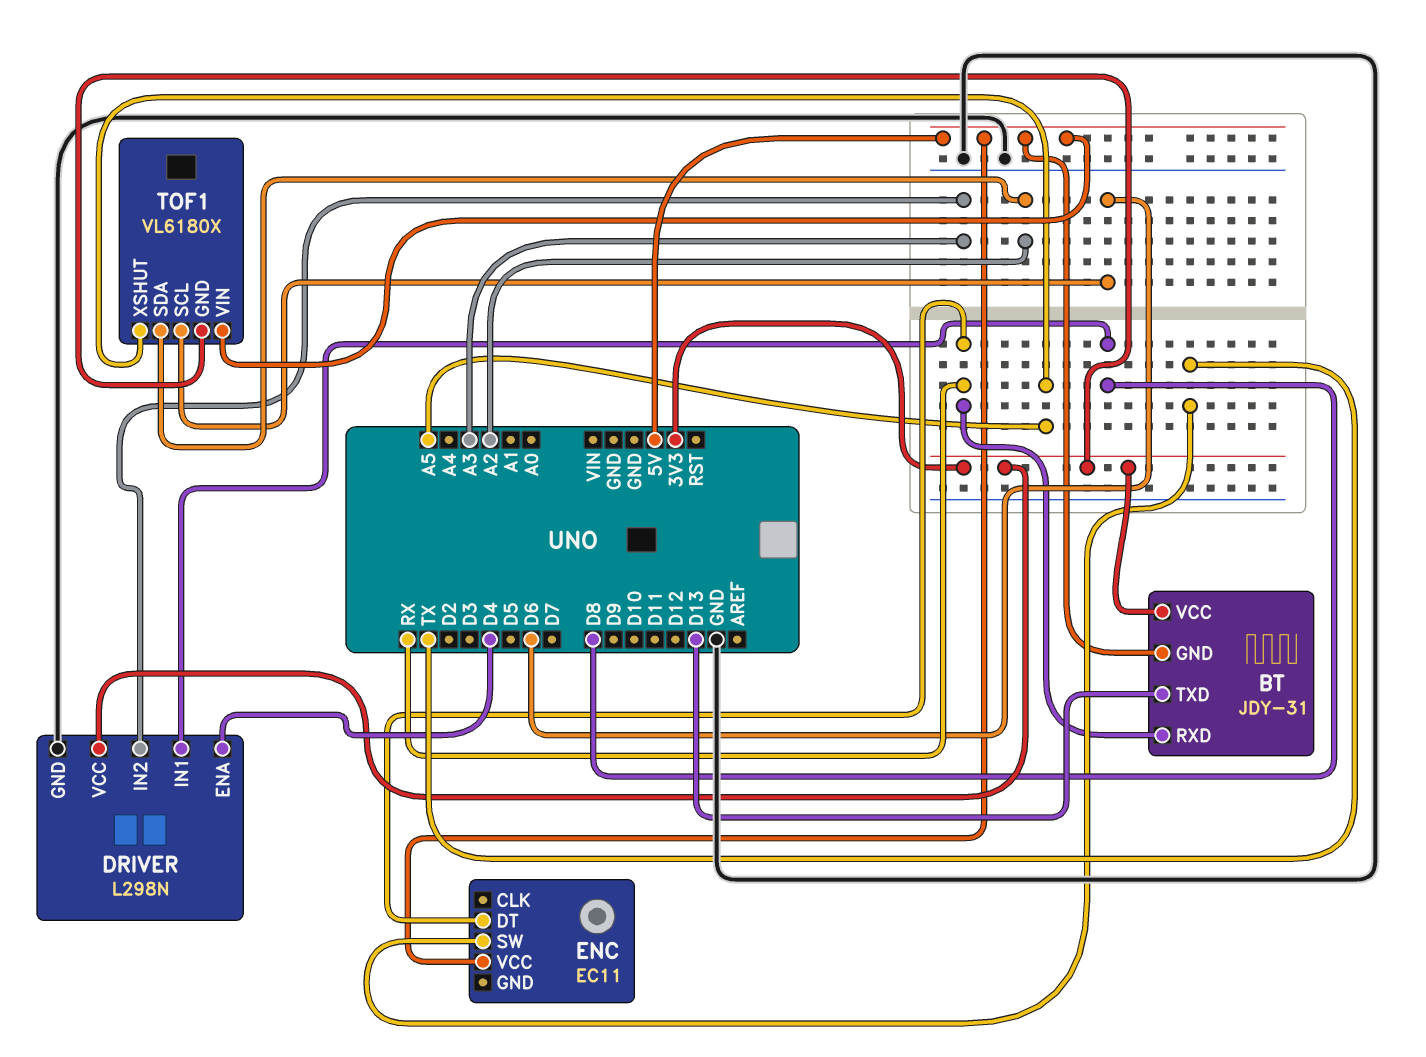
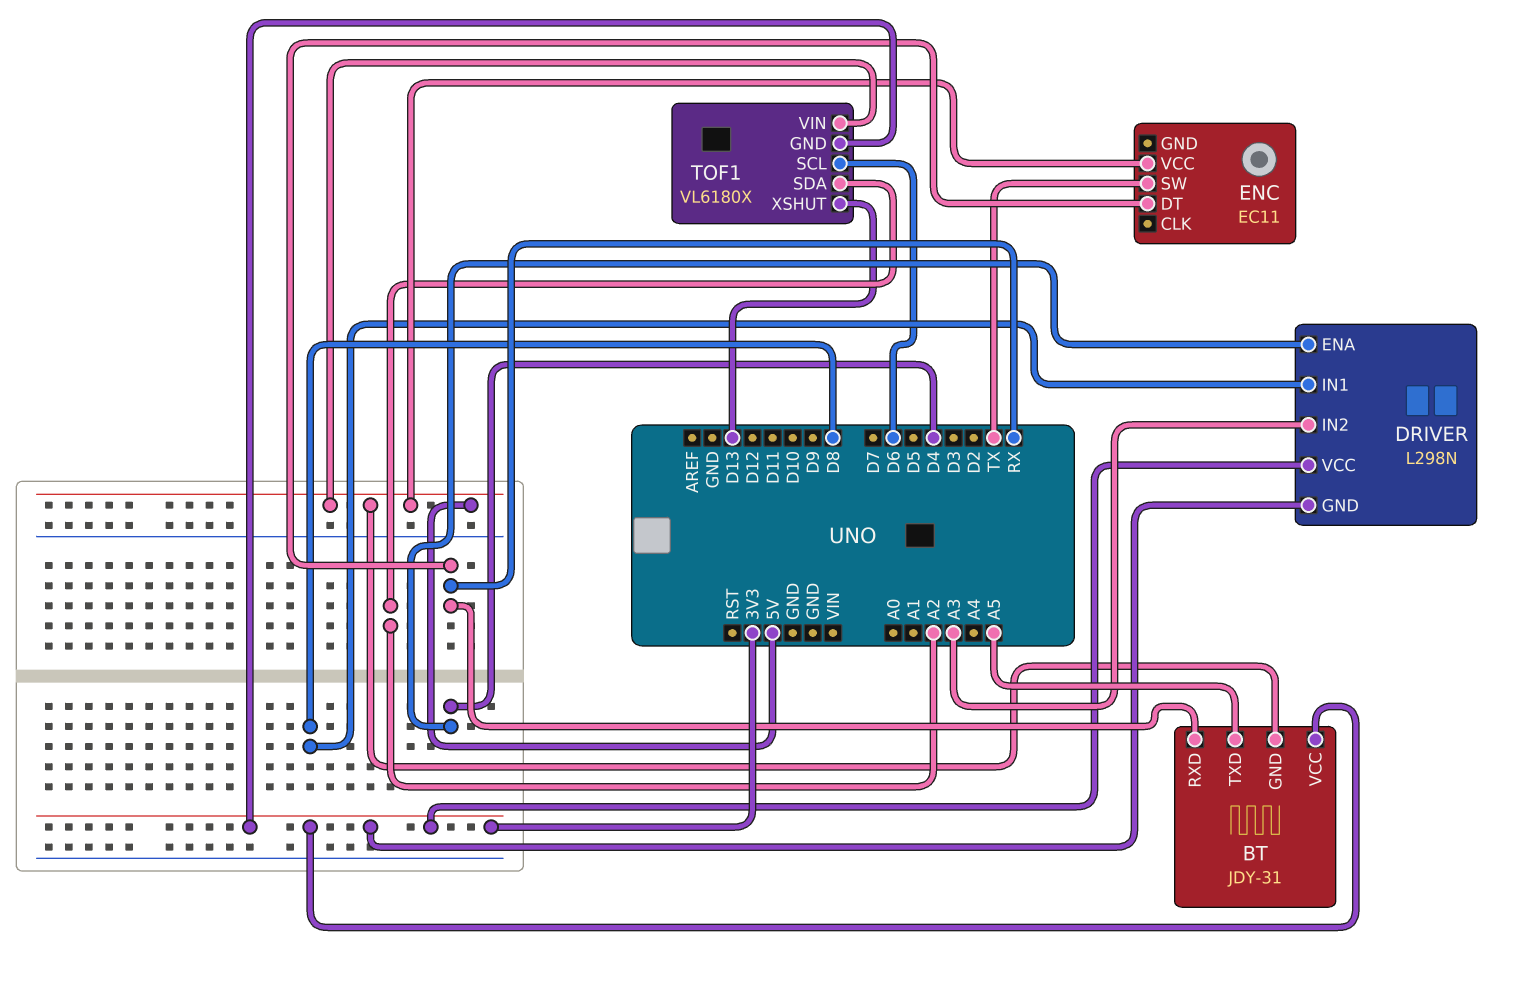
BT pin TXD: D13 -> A5
DRIVER pin GND: GND -> 3V3
TOF1 pin XSHUT: A5 -> D13

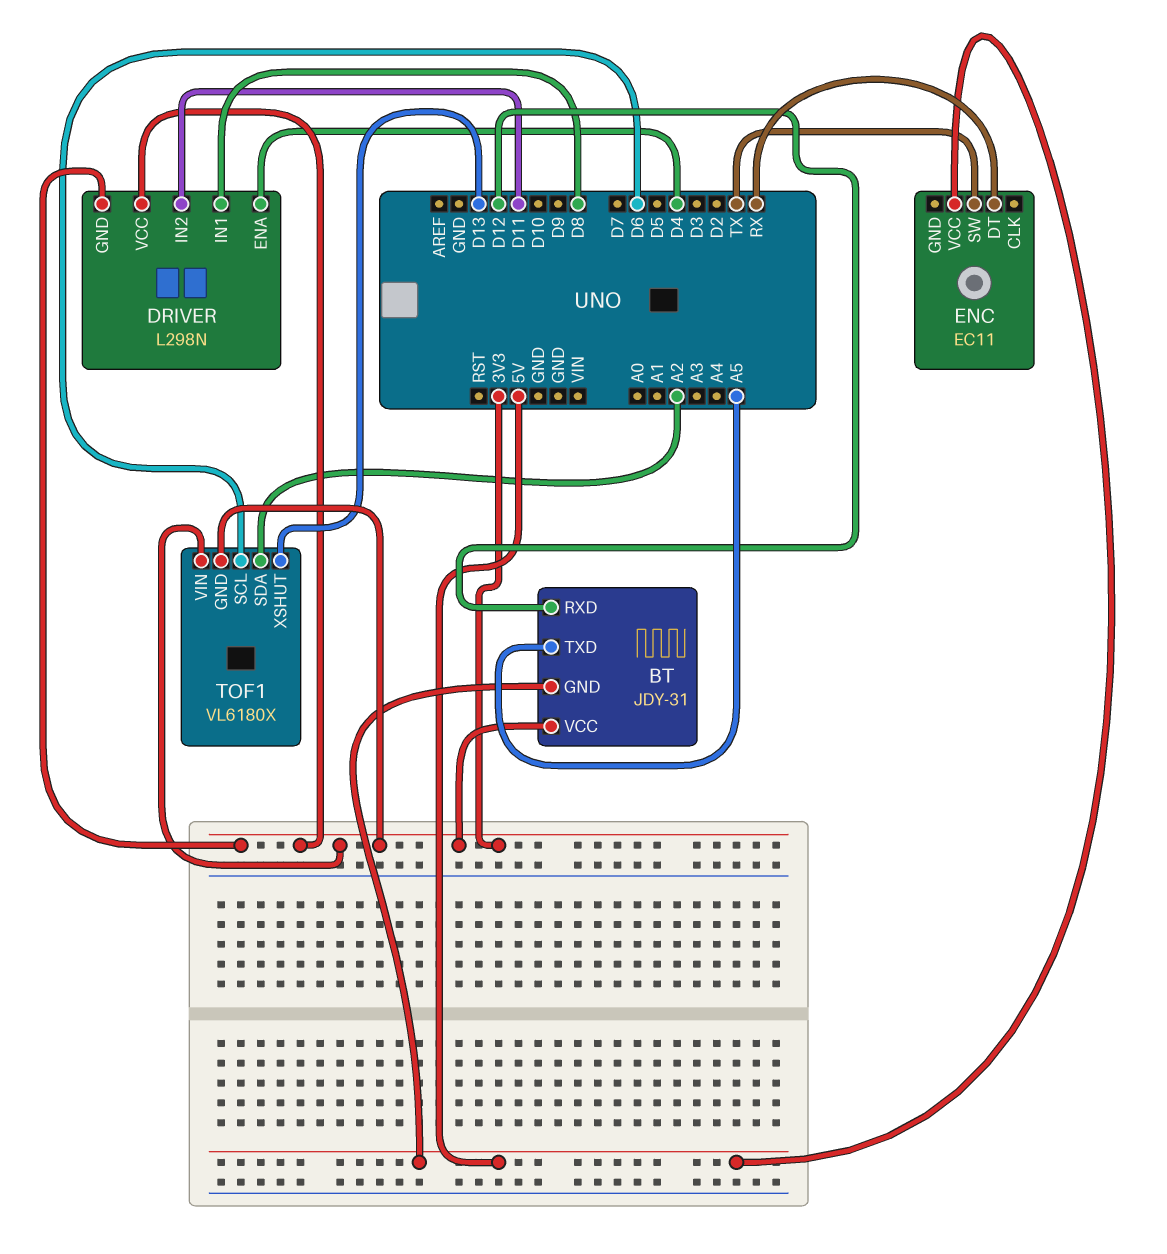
BT pin RXD: RX -> D12
DRIVER pin IN2: A3 -> D11
TOF1 pin VIN: 5V -> 3V3

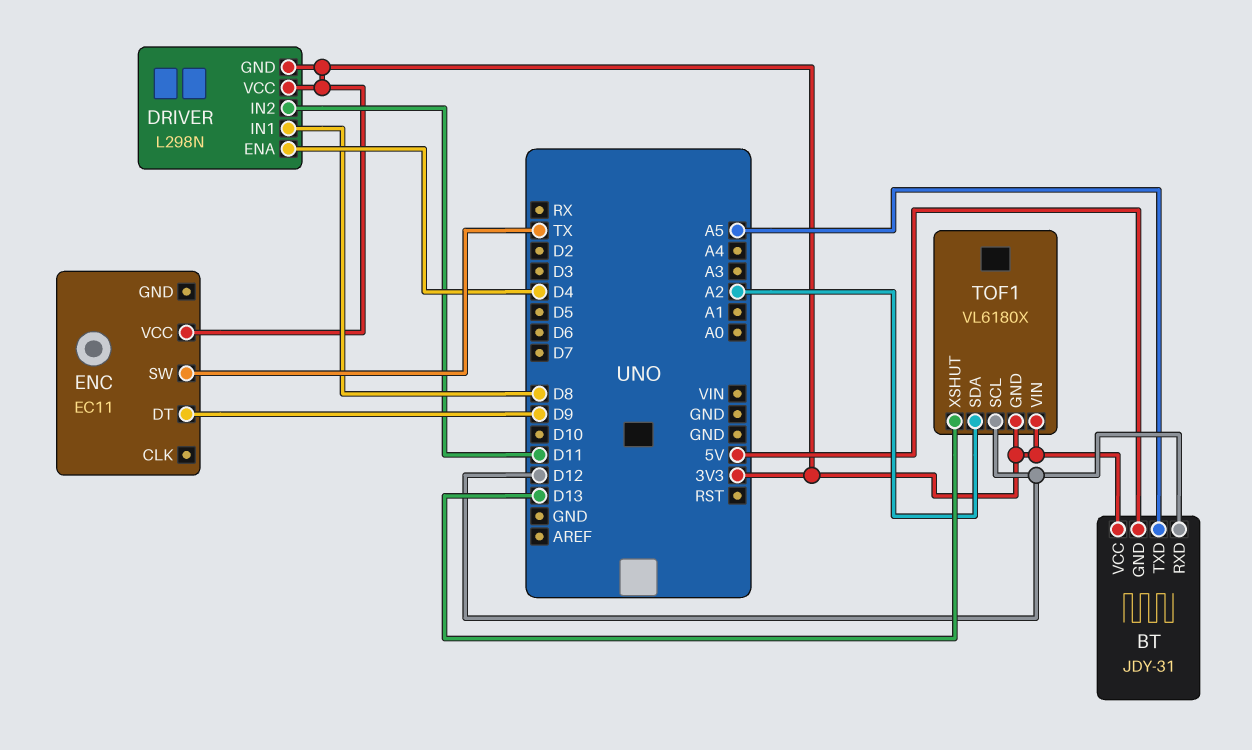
ENC pin DT: RX -> D9
ENC pin VCC: 5V -> 3V3
TOF1 pin SCL: D6 -> D12

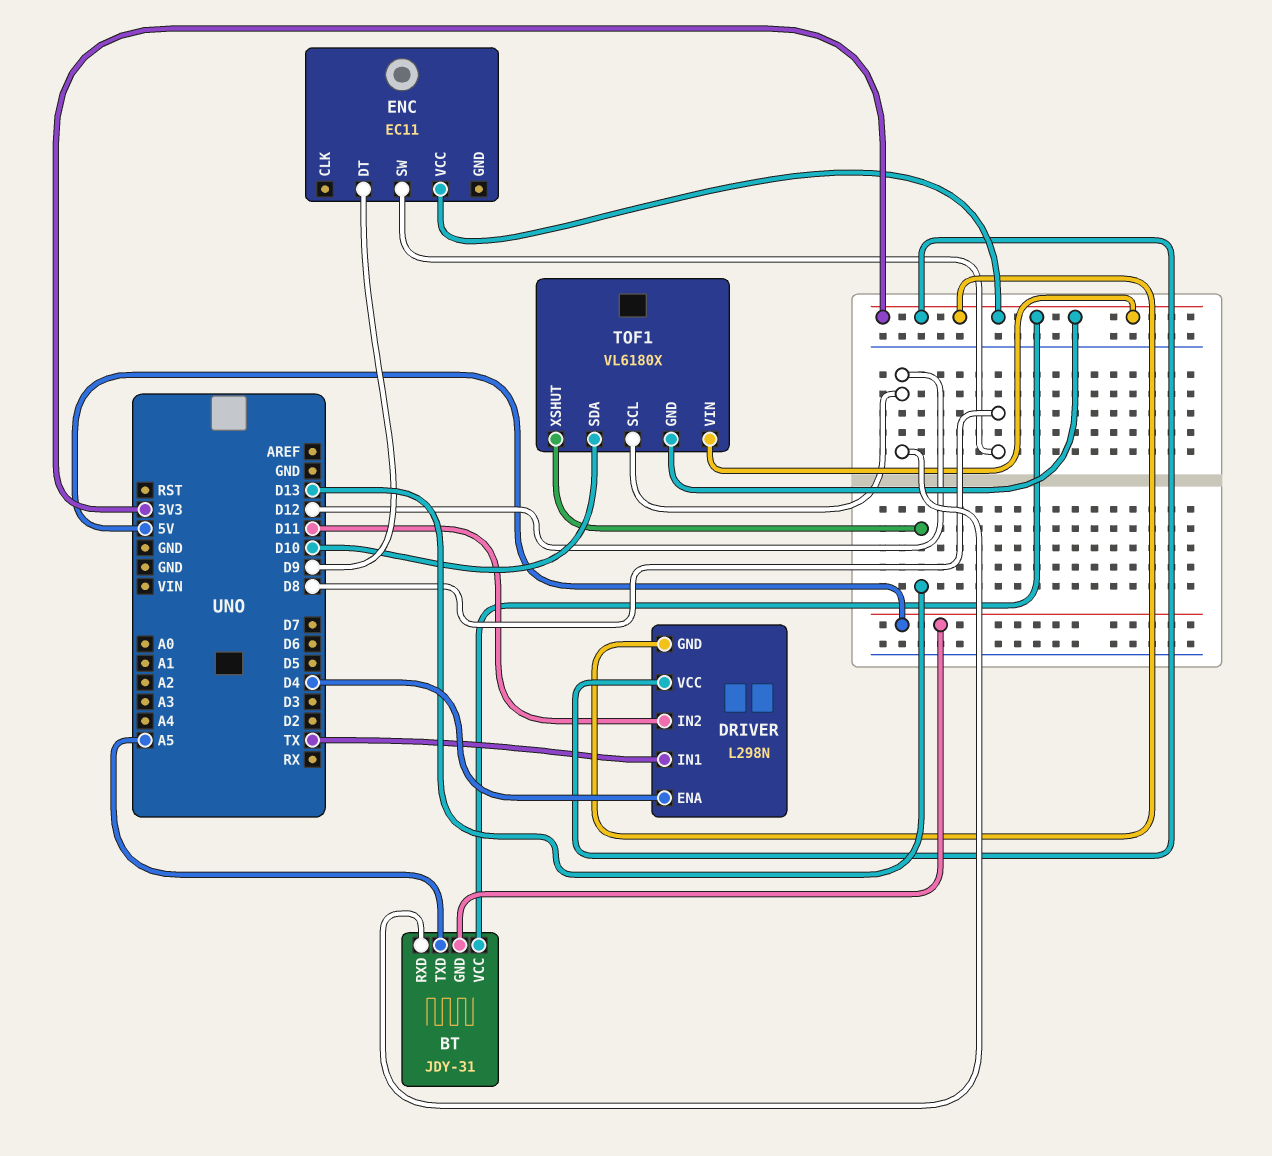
DRIVER pin IN1: D8 -> TX
ENC pin SW: TX -> D8
TOF1 pin SDA: A2 -> D10

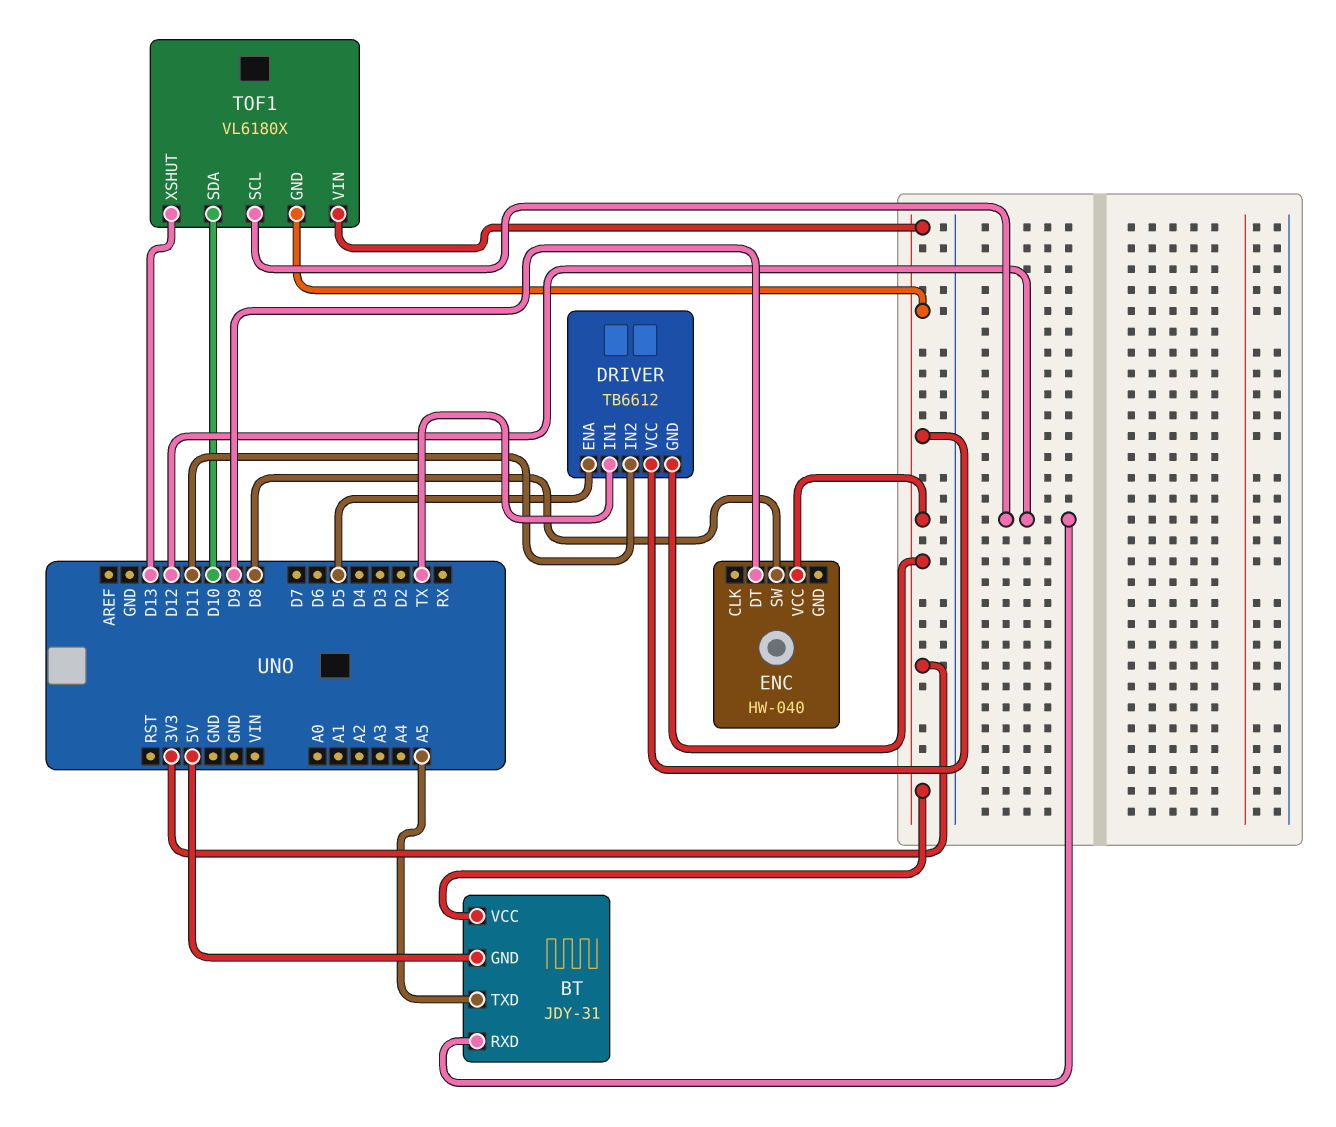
DRIVER: L298N -> TB6612
DRIVER pin ENA: D4 -> D5
ENC: EC11 -> HW-040

